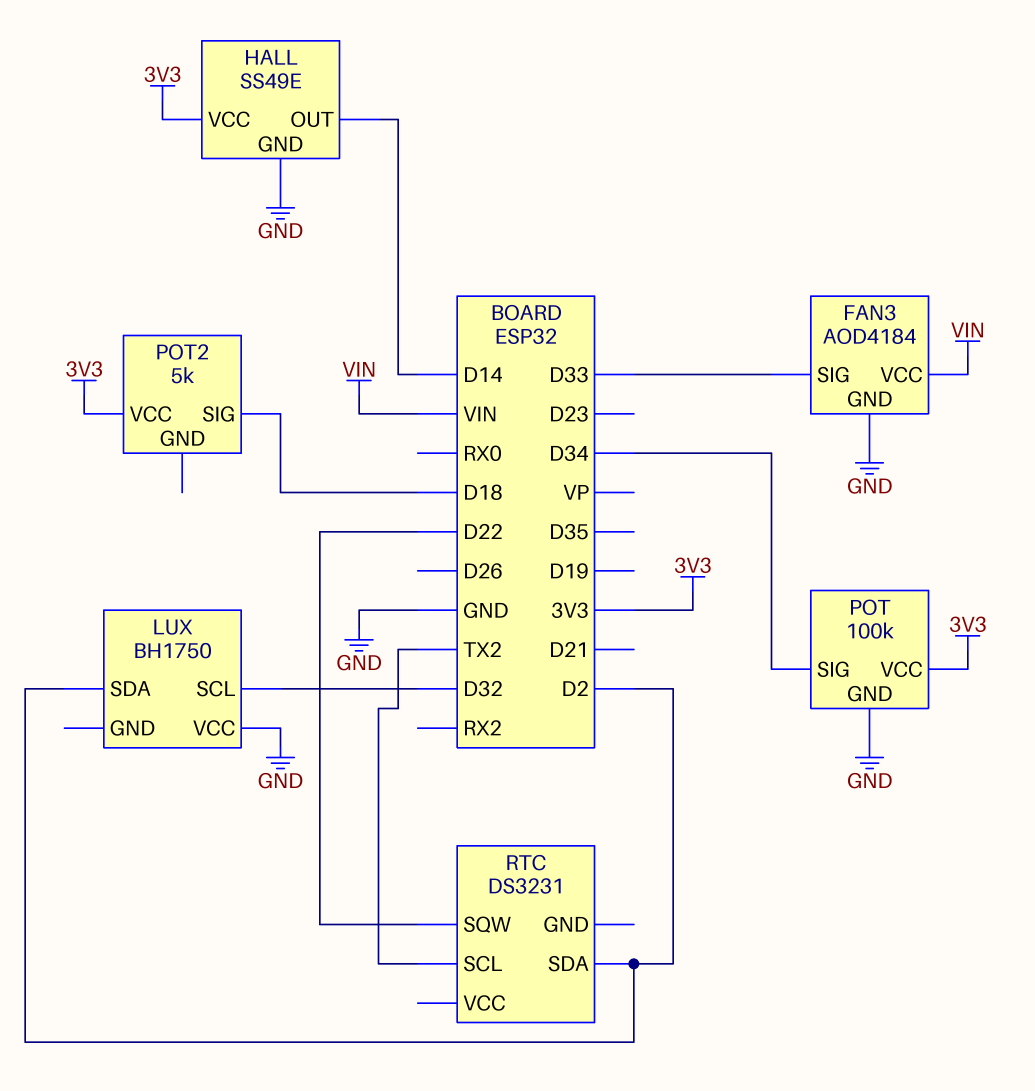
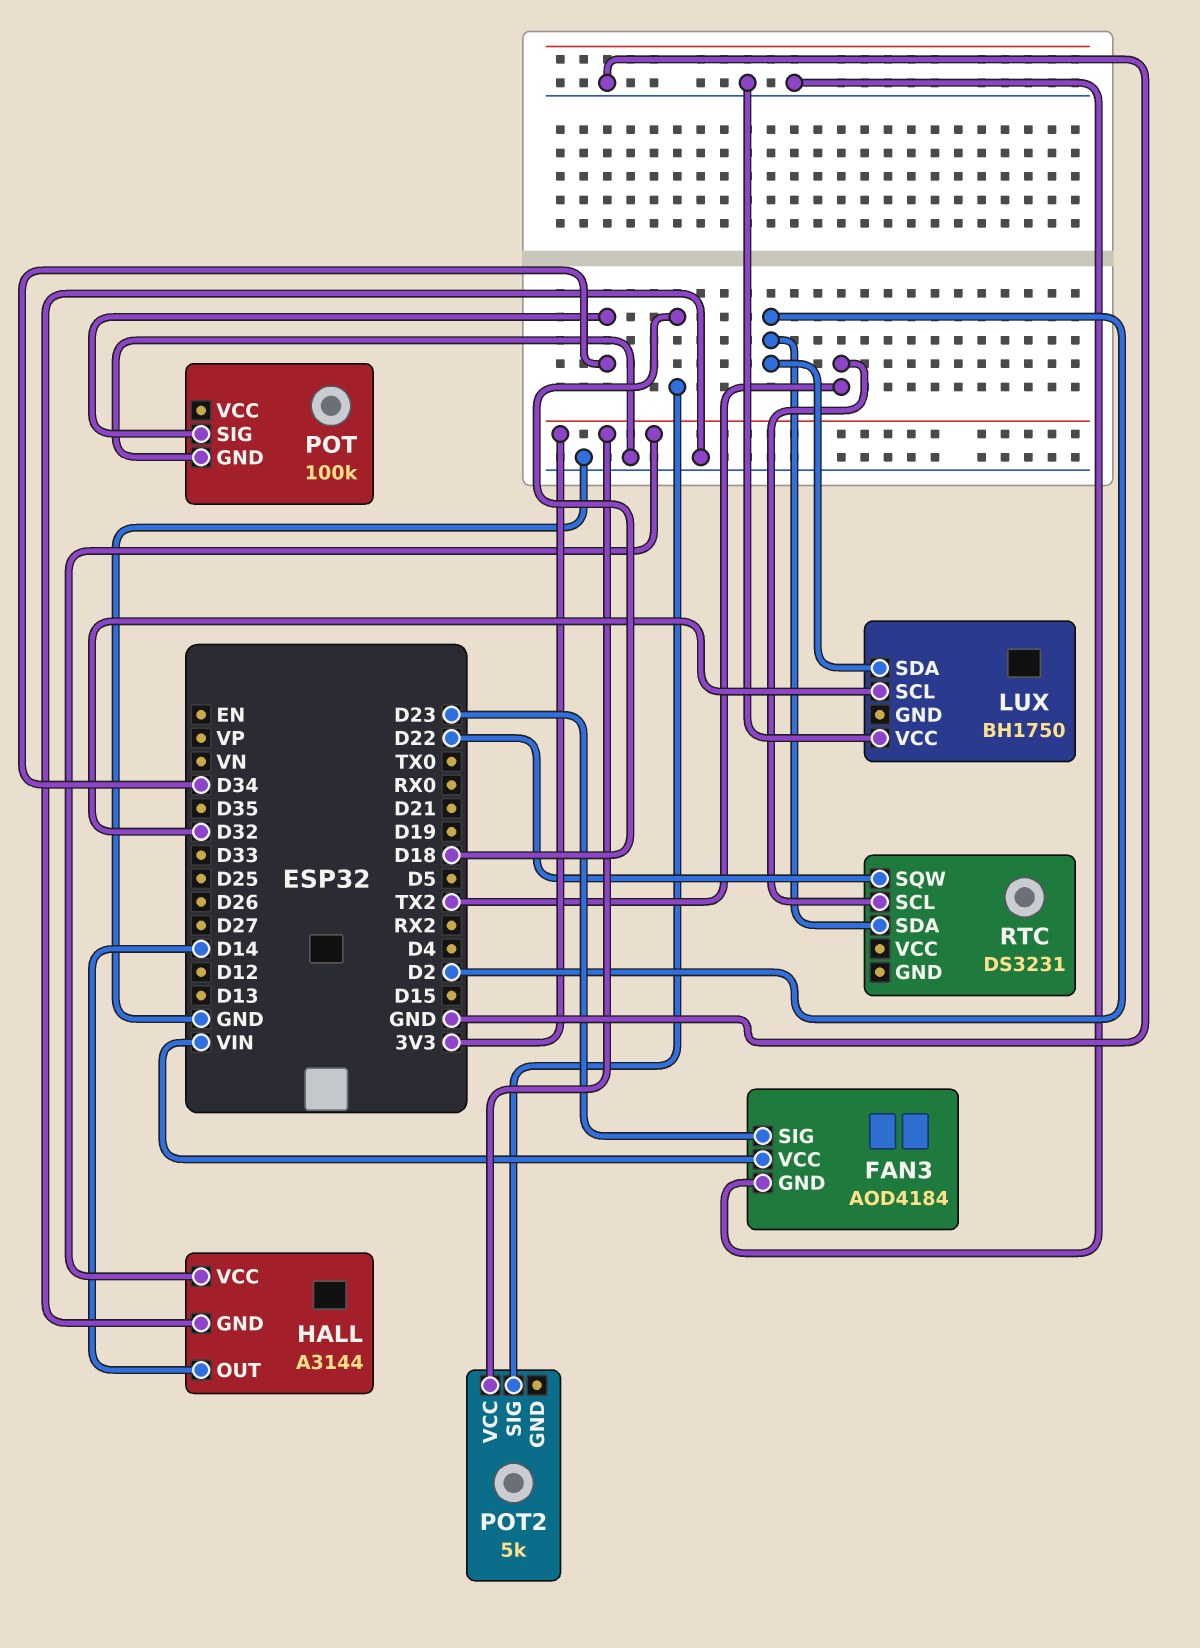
FAN3 pin SIG: D33 -> D23
HALL: SS49E -> A3144
POT pin VCC: 3V3 -> none

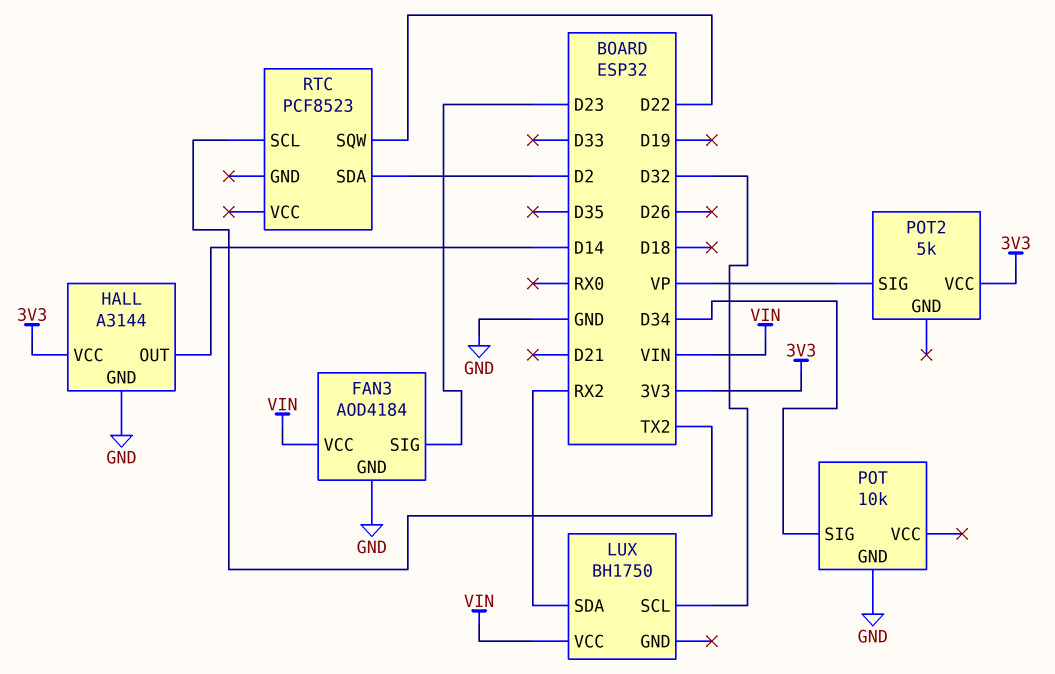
LUX pin SDA: D2 -> RX2
LUX pin VCC: GND -> VIN
POT: 100k -> 10k
POT2 pin SIG: D18 -> VP
RTC: DS3231 -> PCF8523

